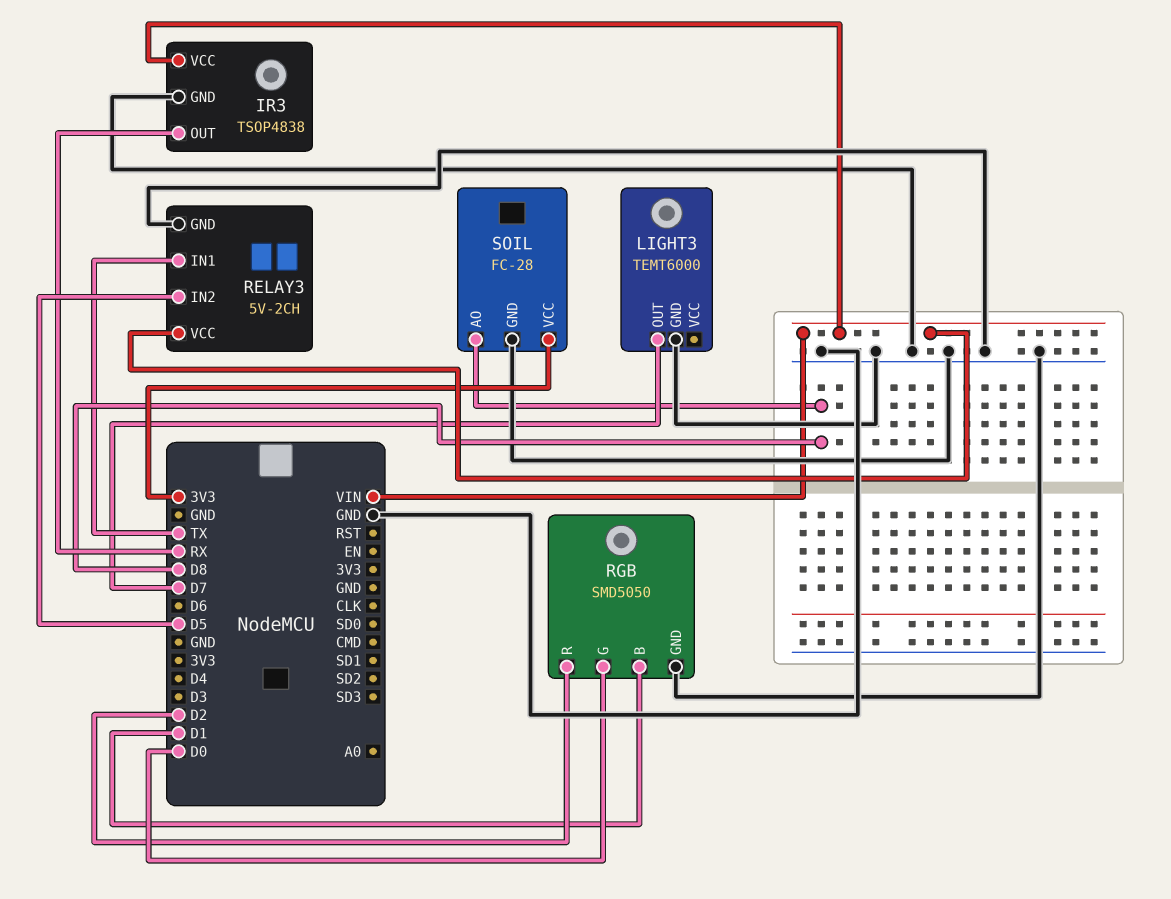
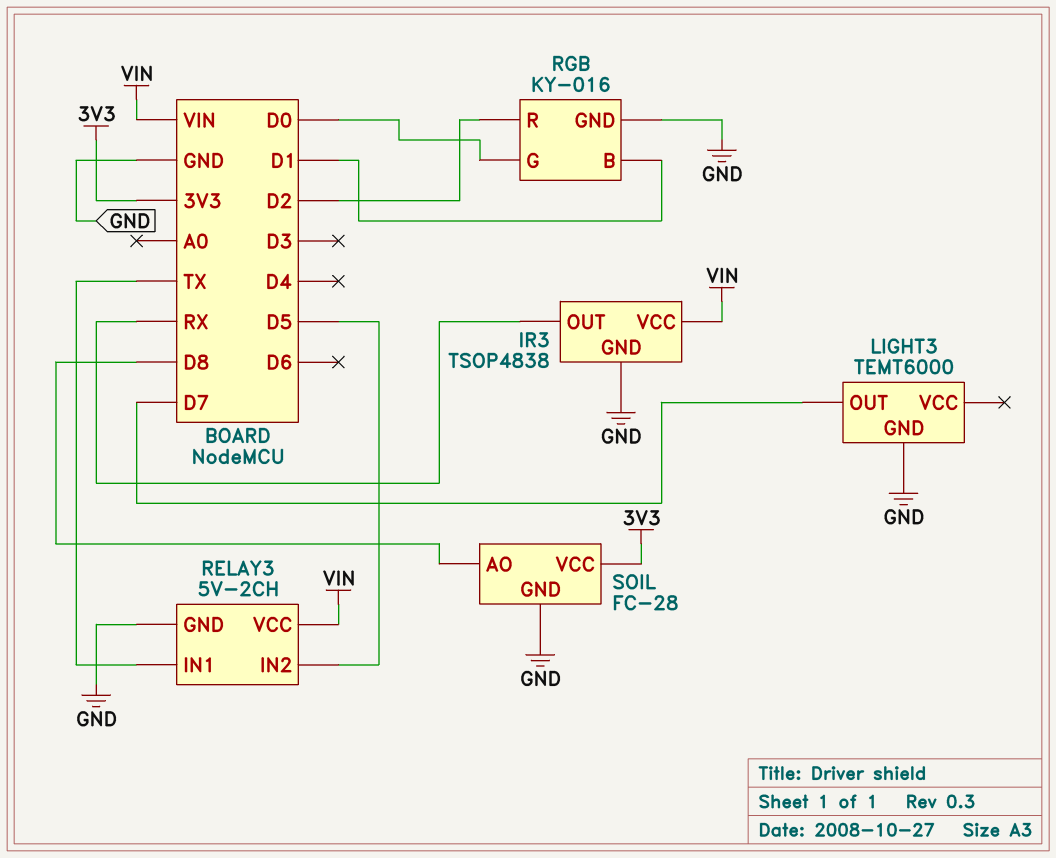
RGB: SMD5050 -> KY-016

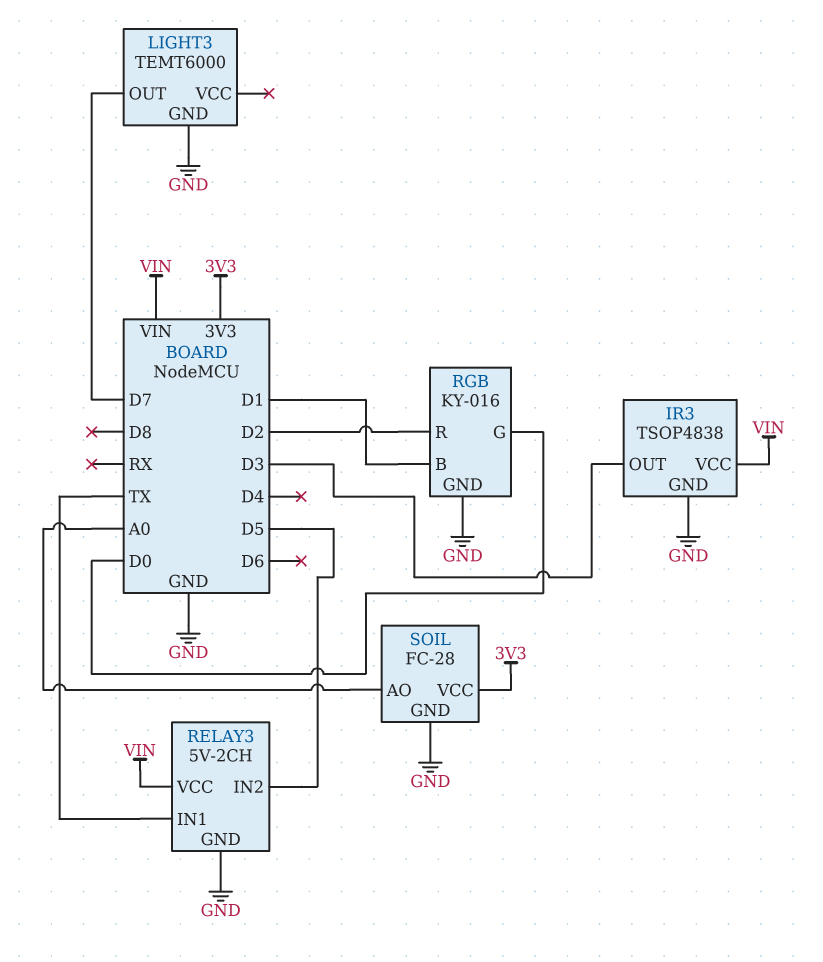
IR3 pin OUT: RX -> D3
SOIL pin AO: D8 -> A0

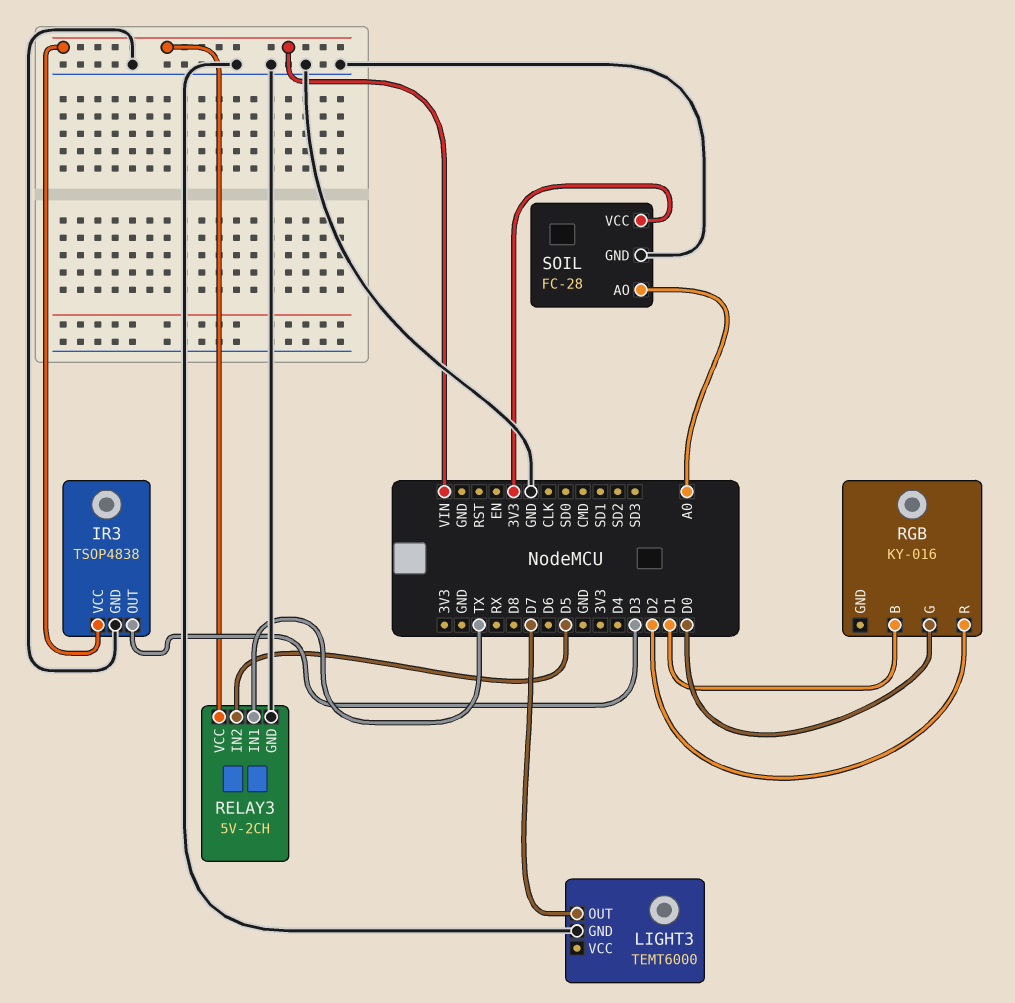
RGB pin GND: GND -> none

